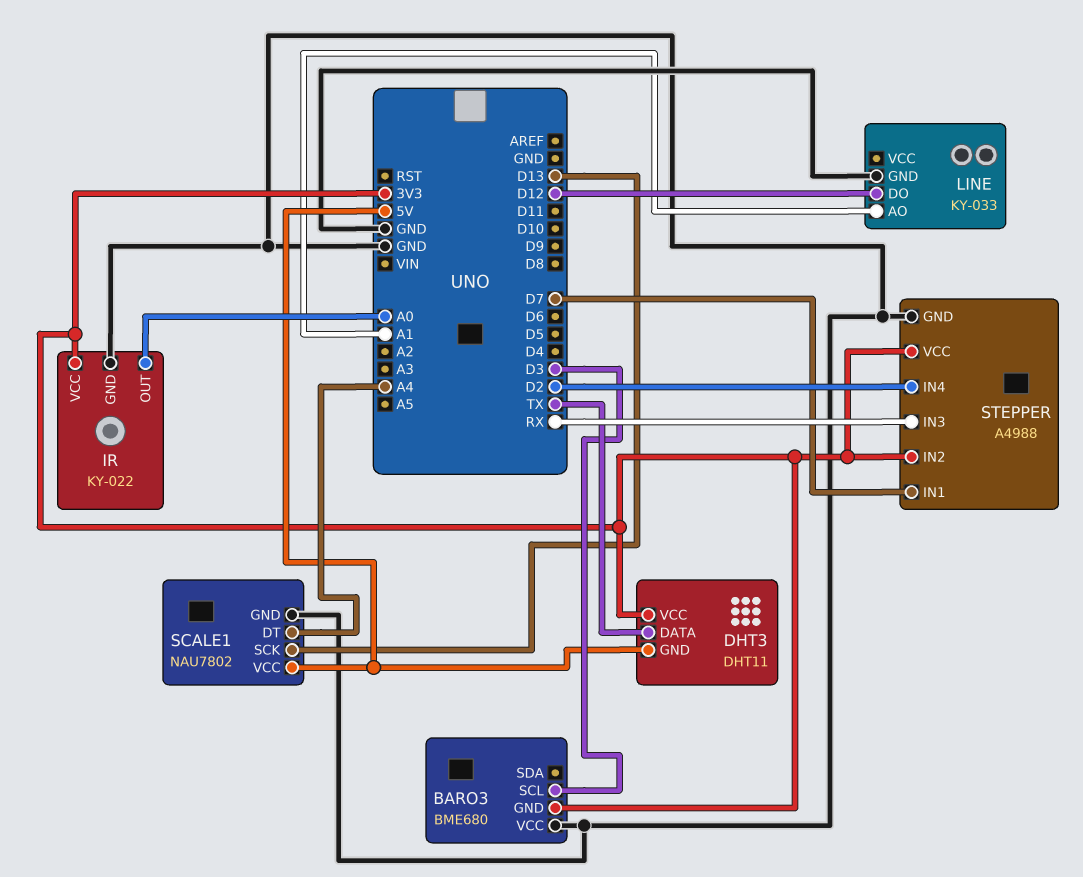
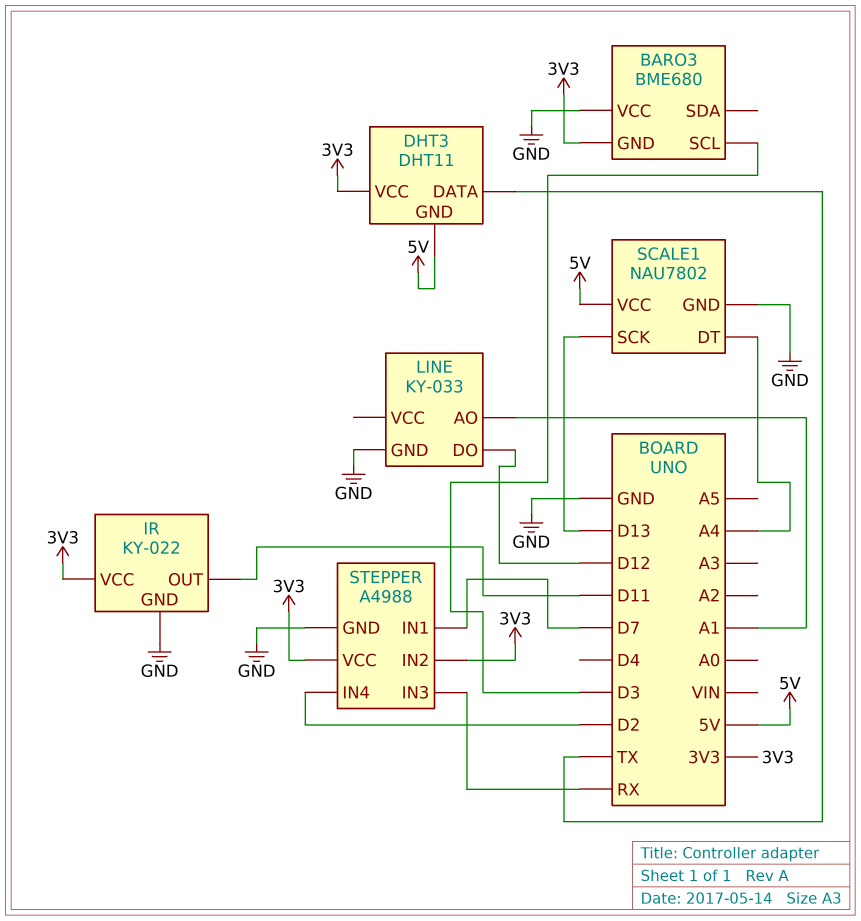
IR pin OUT: A0 -> D11

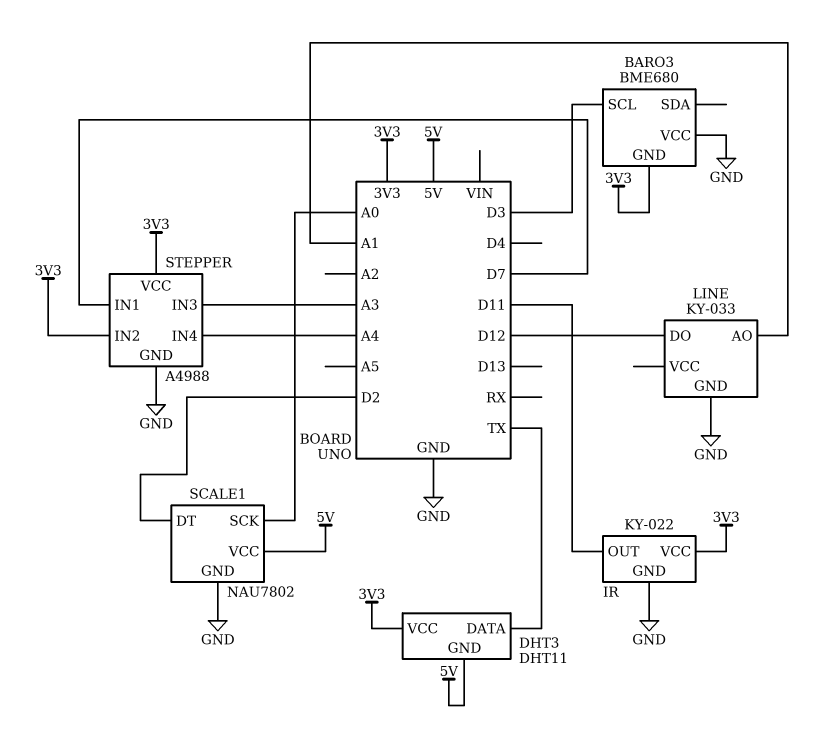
SCALE1 pin DT: A4 -> D2
SCALE1 pin SCK: D13 -> A0
STEPPER pin IN3: RX -> A3
STEPPER pin IN4: D2 -> A4

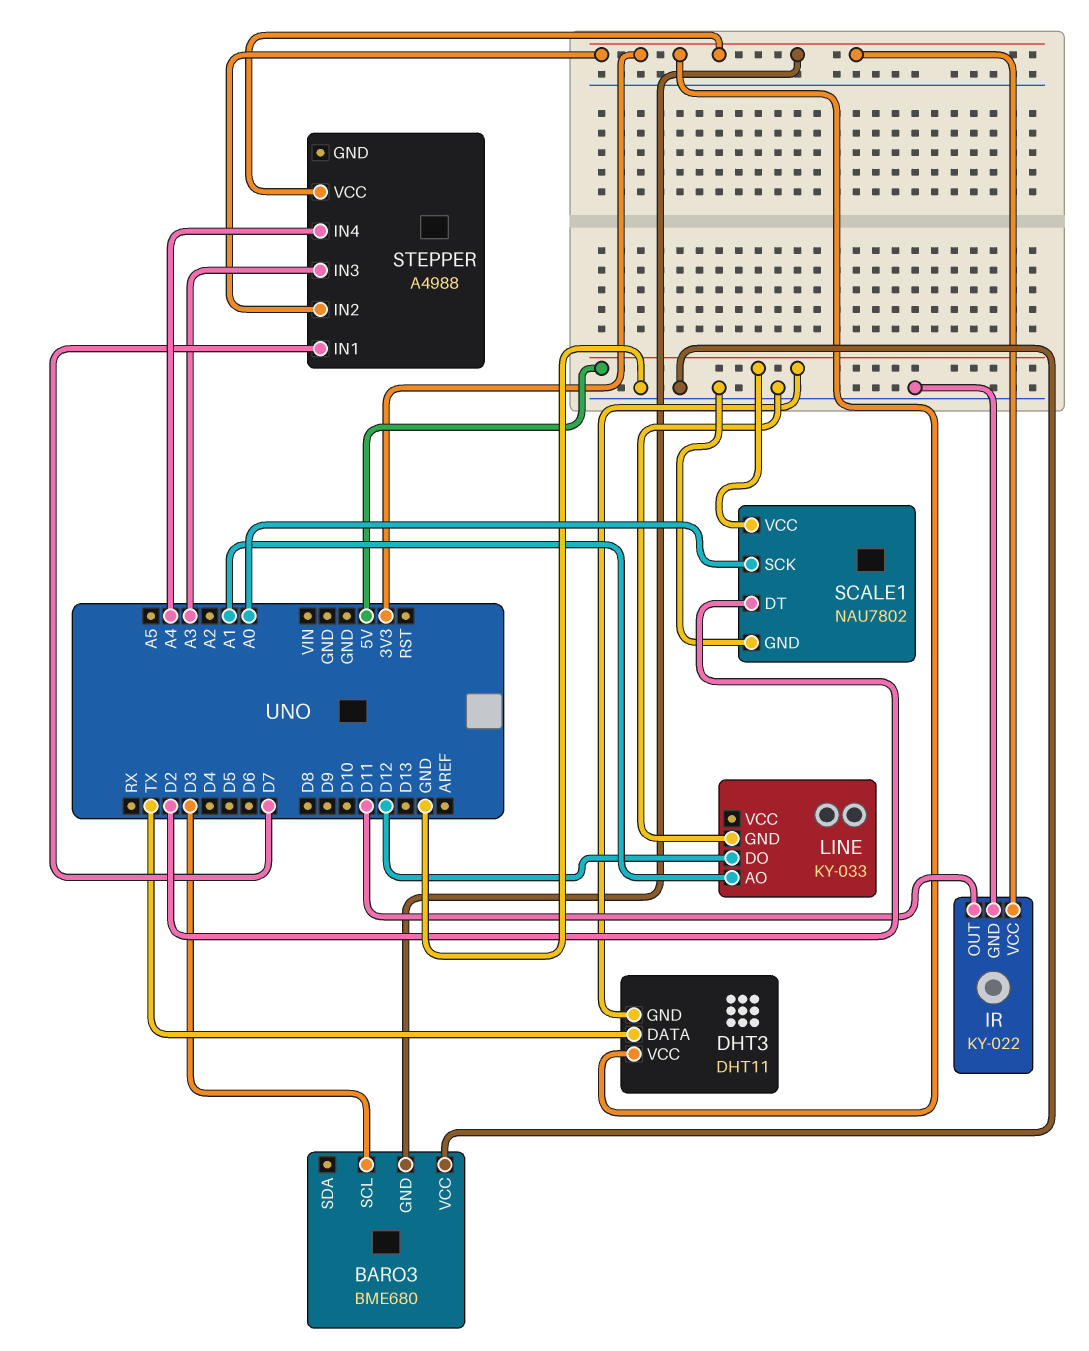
STEPPER pin GND: GND -> none

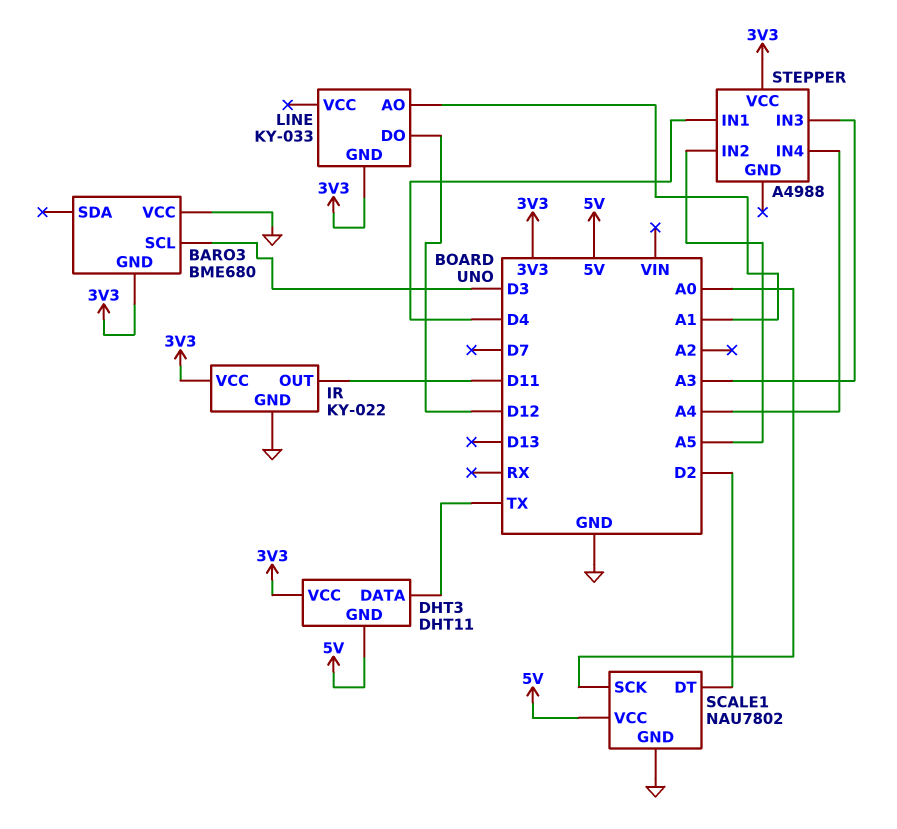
LINE pin GND: GND -> 3V3
STEPPER pin IN1: D7 -> D4
STEPPER pin IN2: 3V3 -> A5

